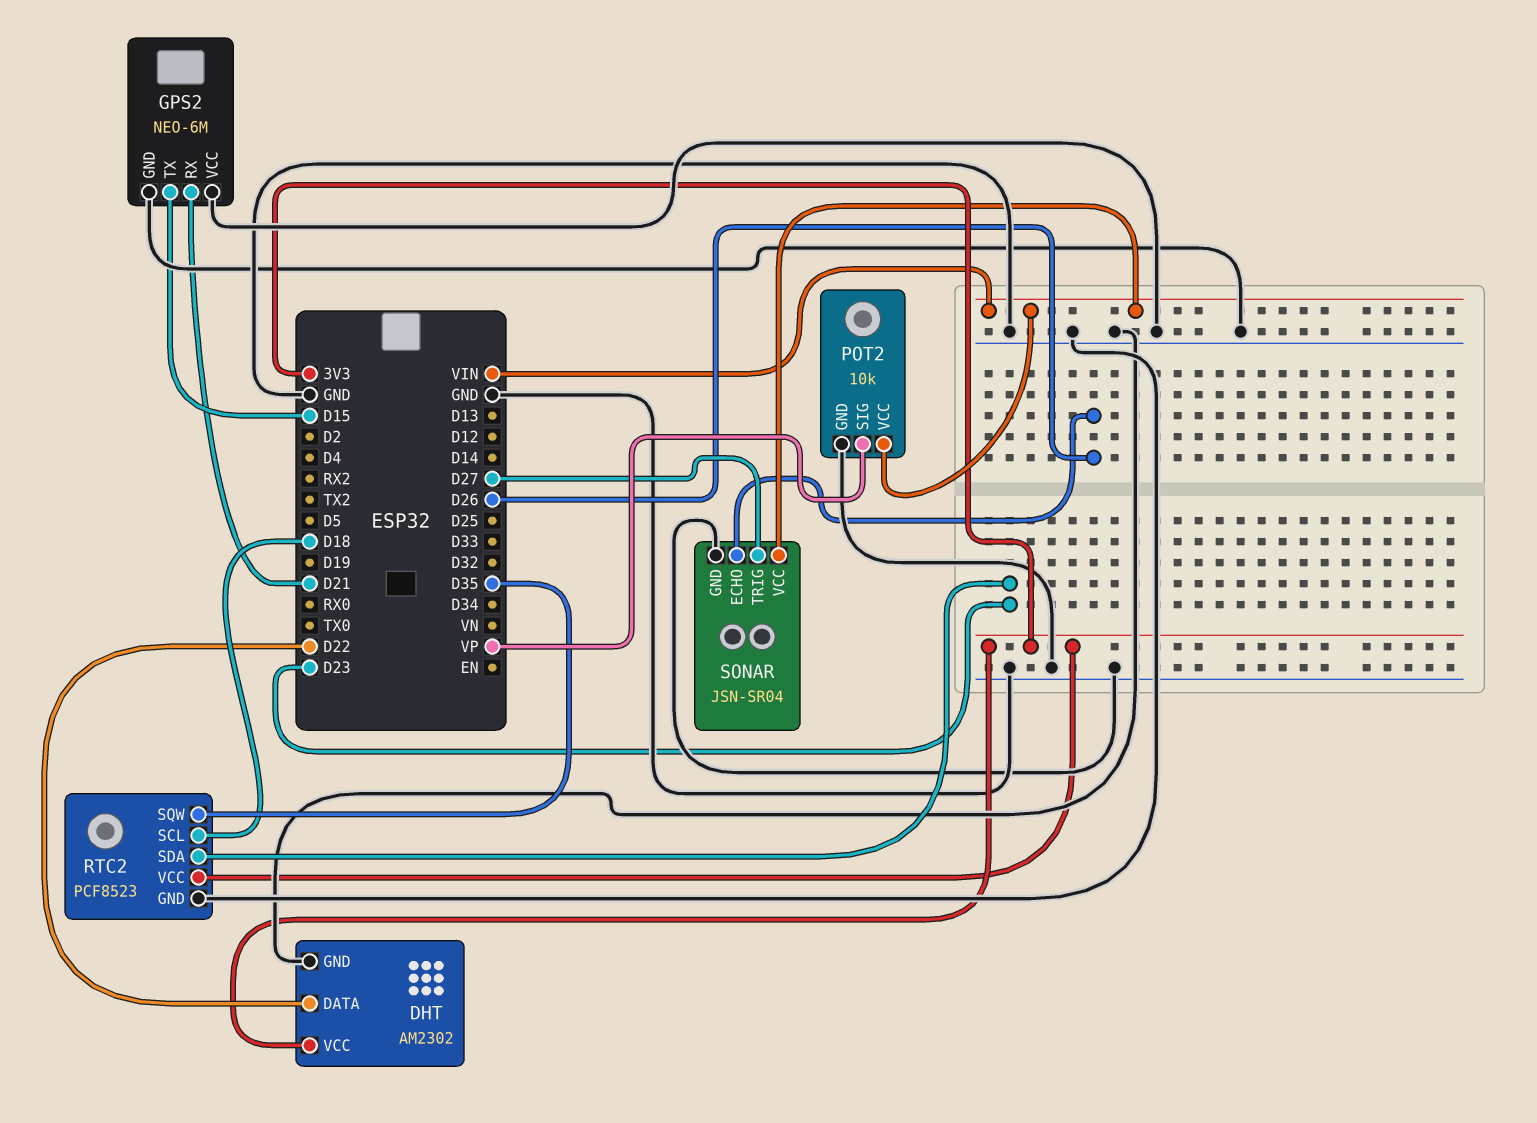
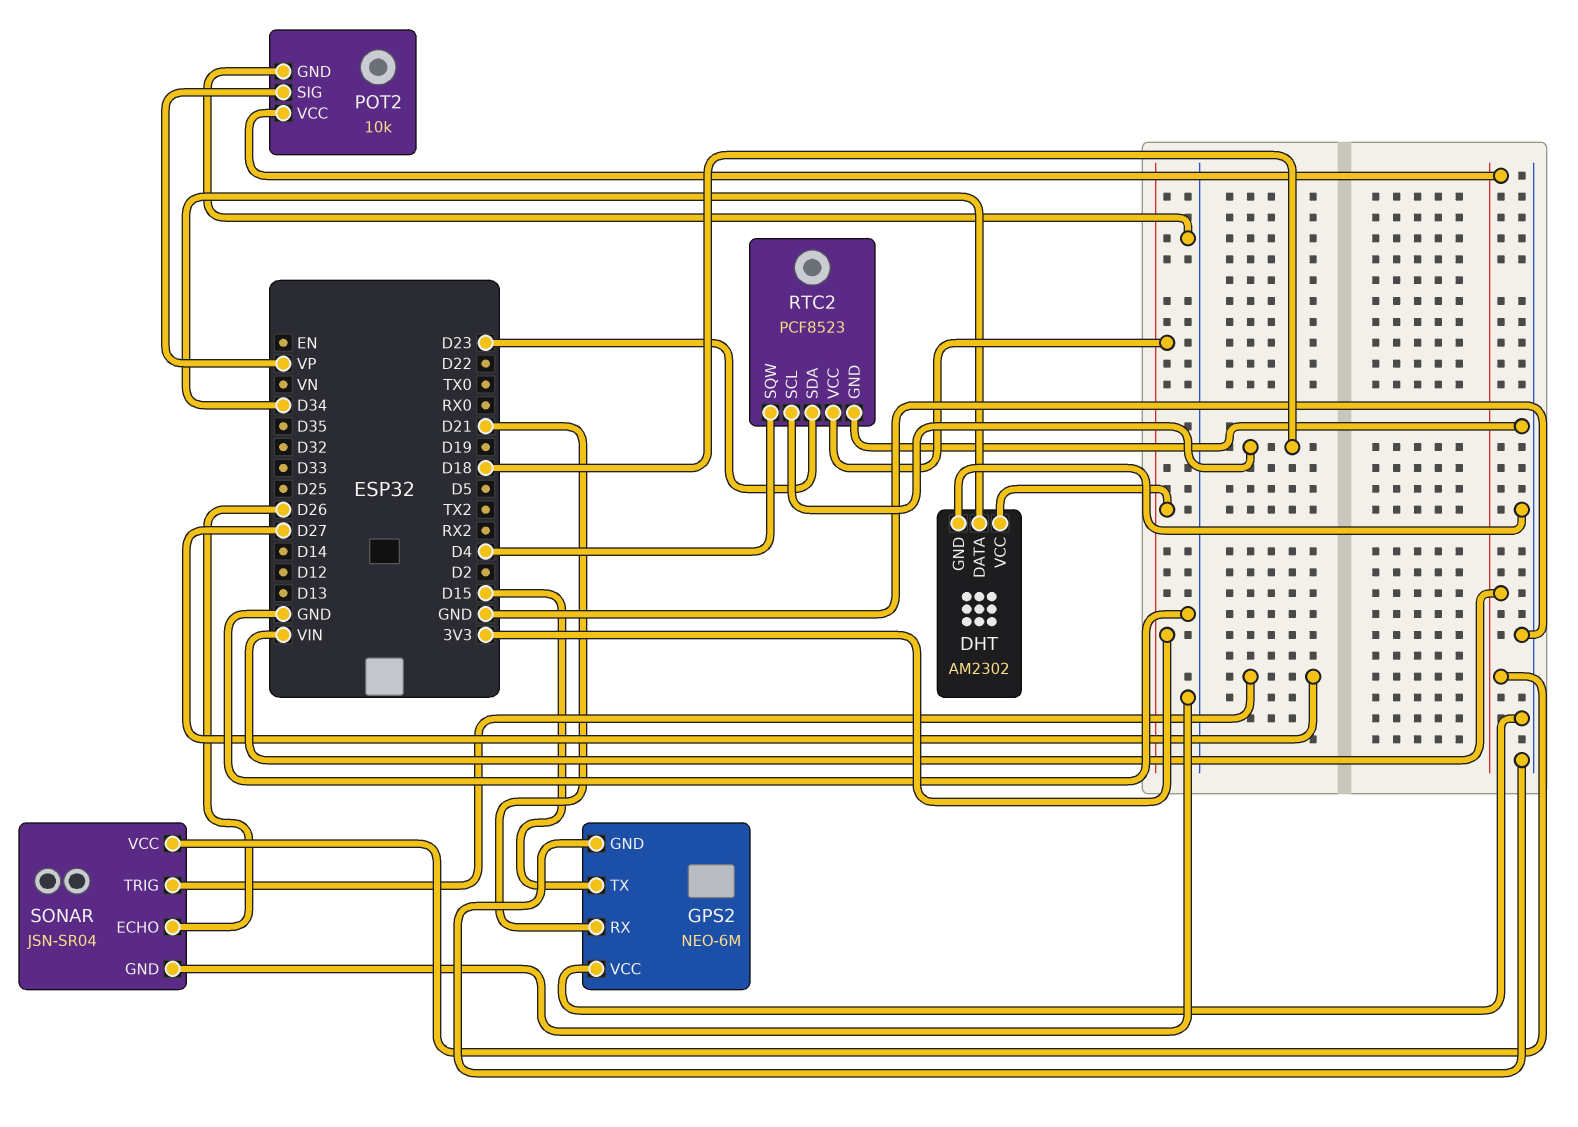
DHT pin DATA: D22 -> D34
RTC2 pin SQW: D35 -> D4

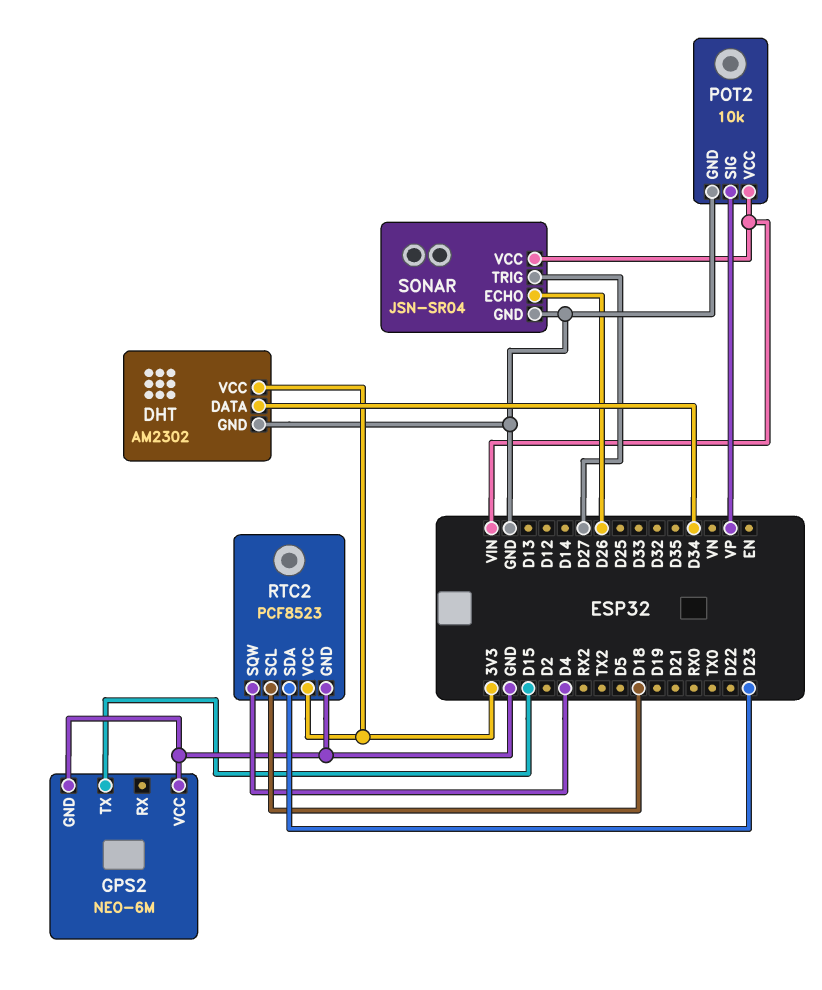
GPS2 pin RX: D21 -> none

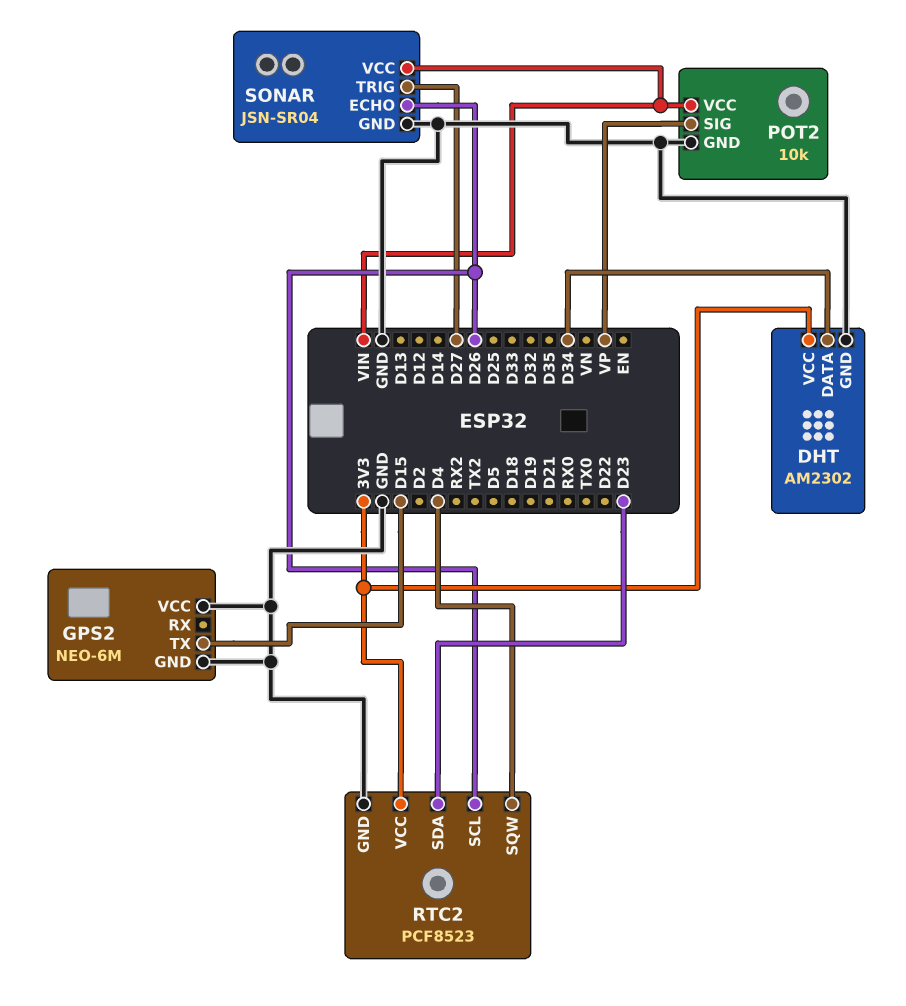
RTC2 pin SCL: D18 -> D26

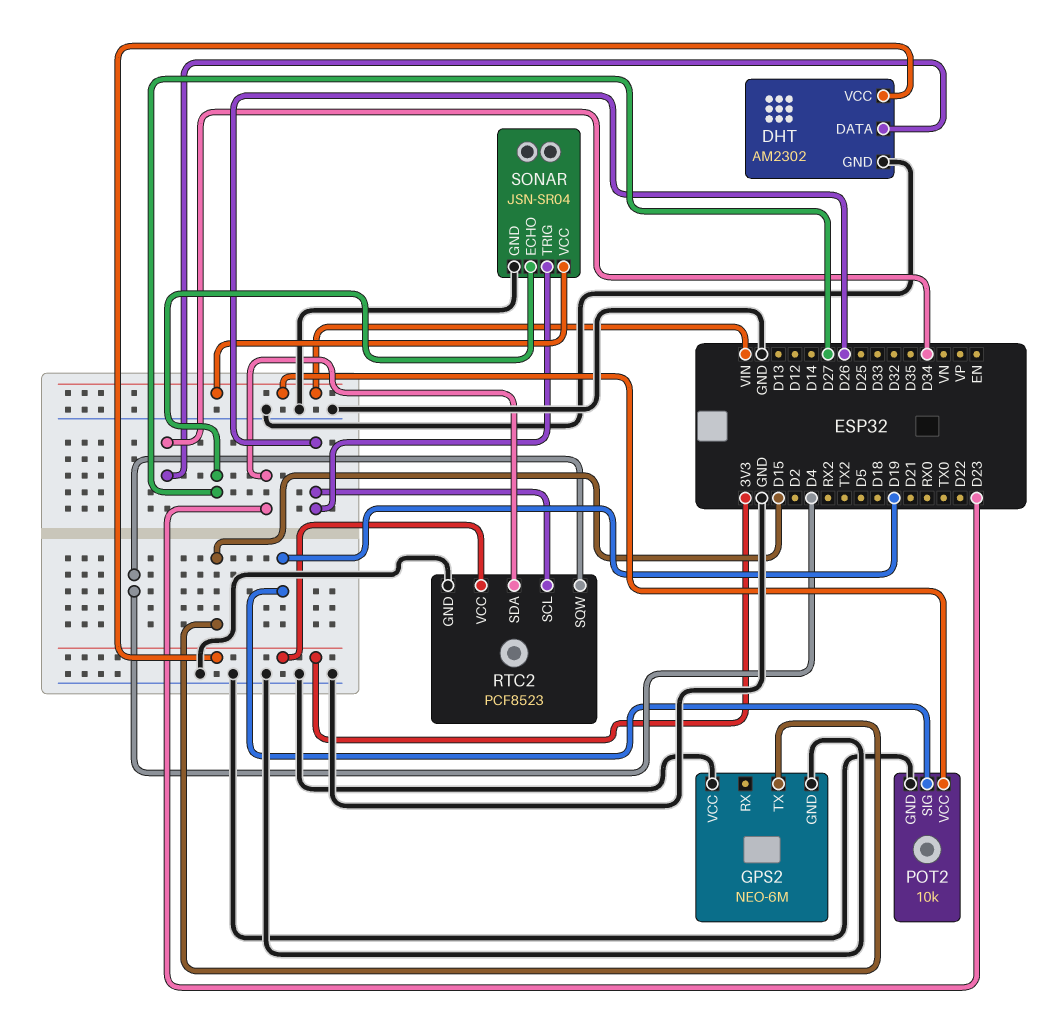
POT2 pin SIG: VP -> D19
SONAR pin ECHO: D26 -> D27
SONAR pin TRIG: D27 -> D26

